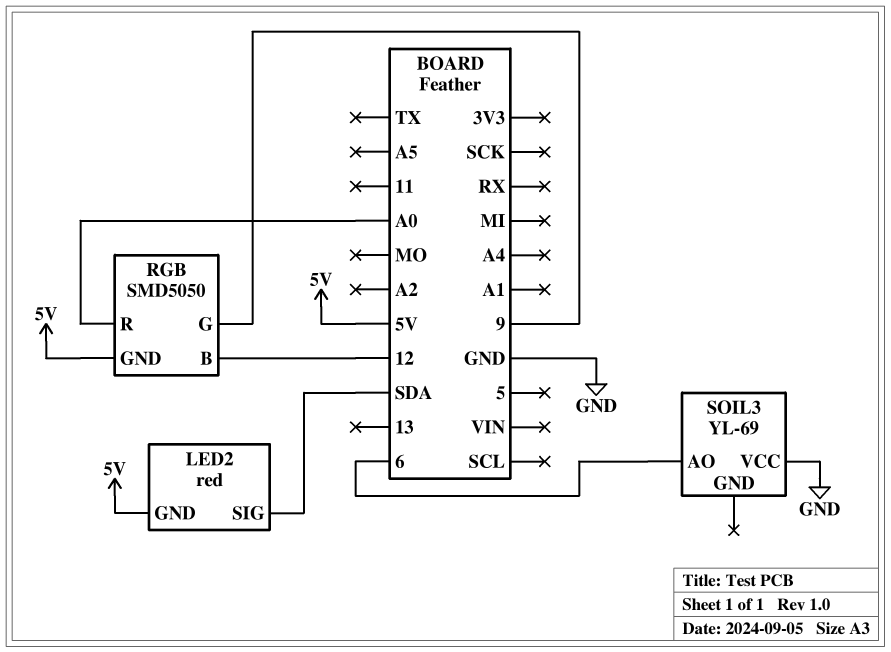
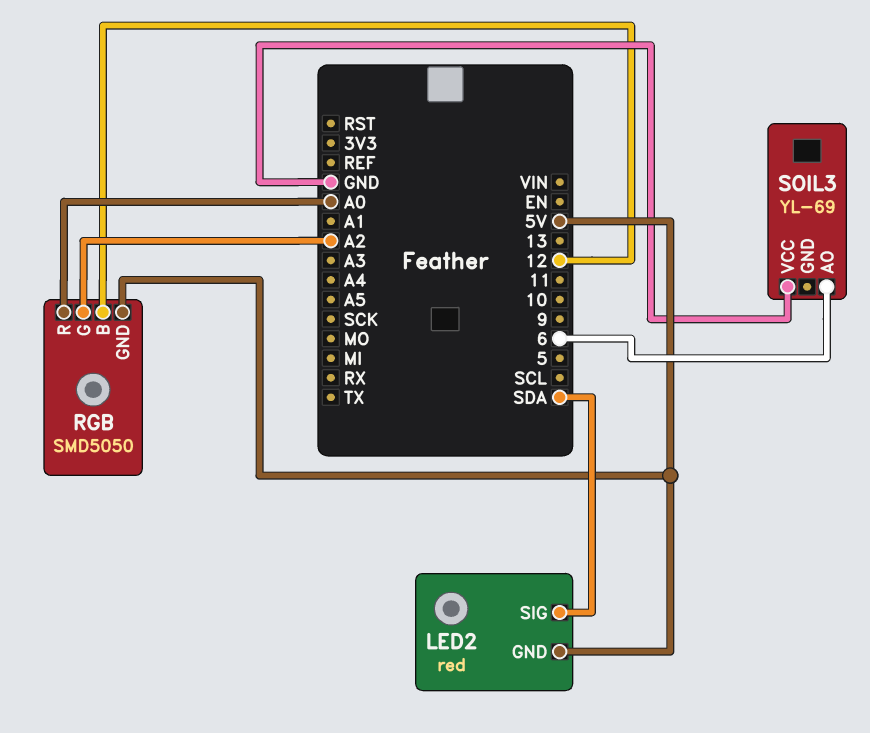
RGB pin G: 9 -> A2

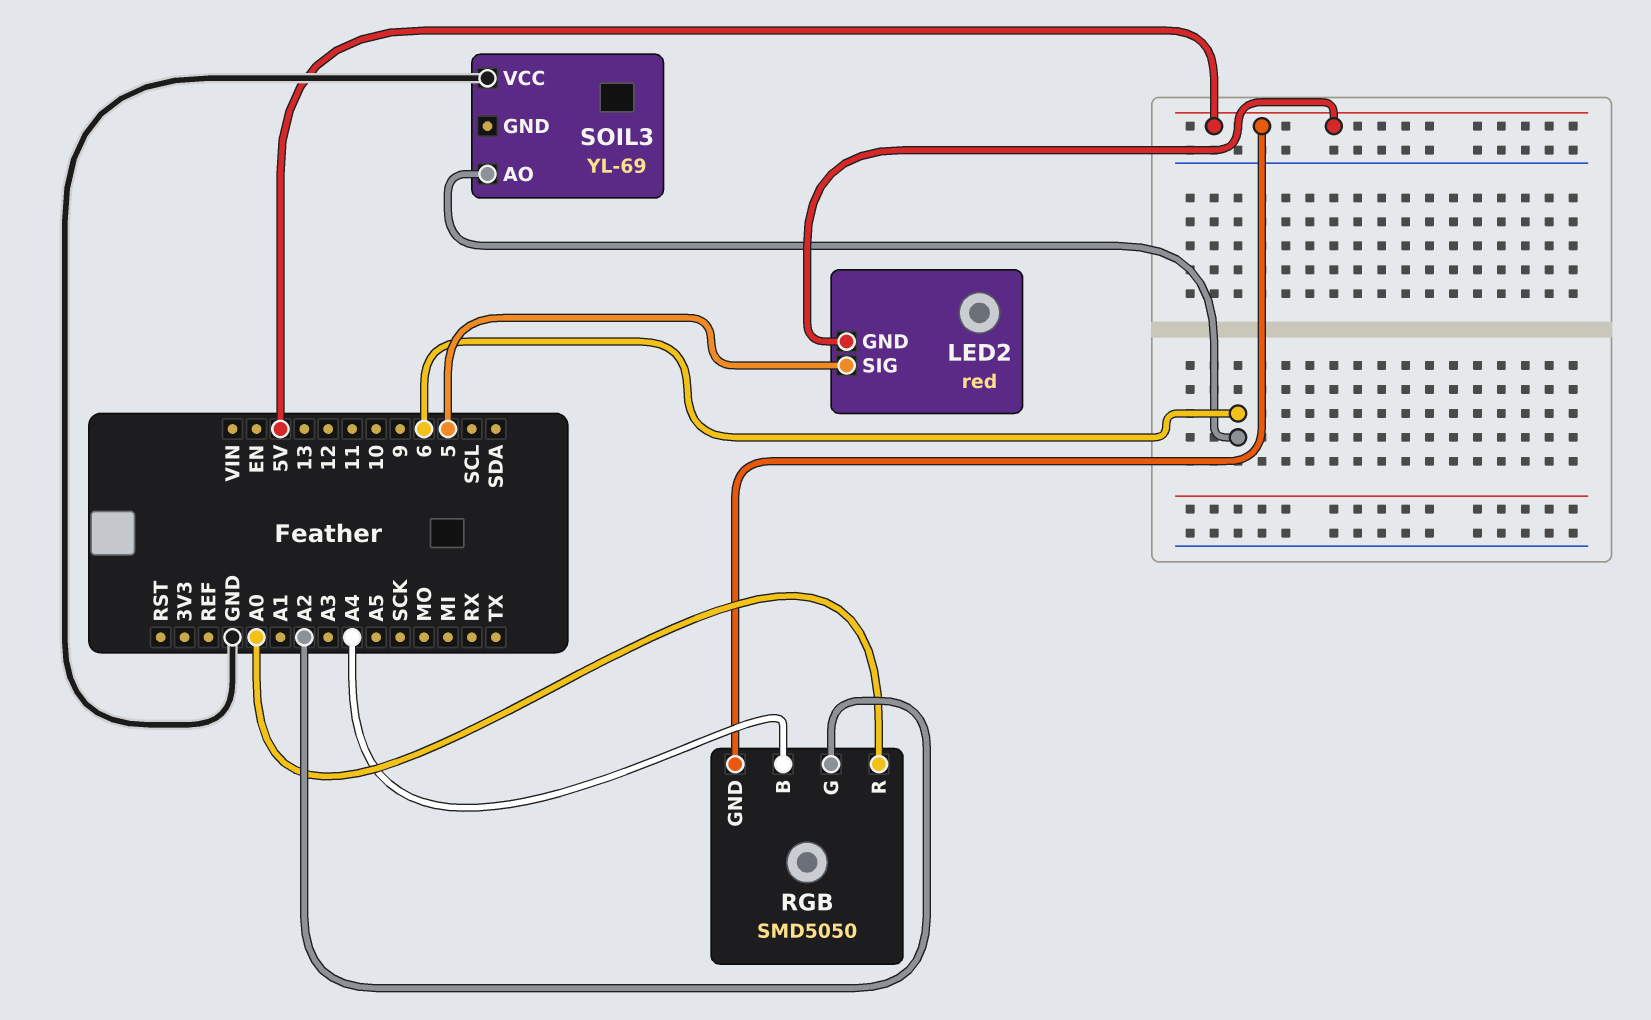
LED2 pin SIG: SDA -> 5
RGB pin B: 12 -> A4

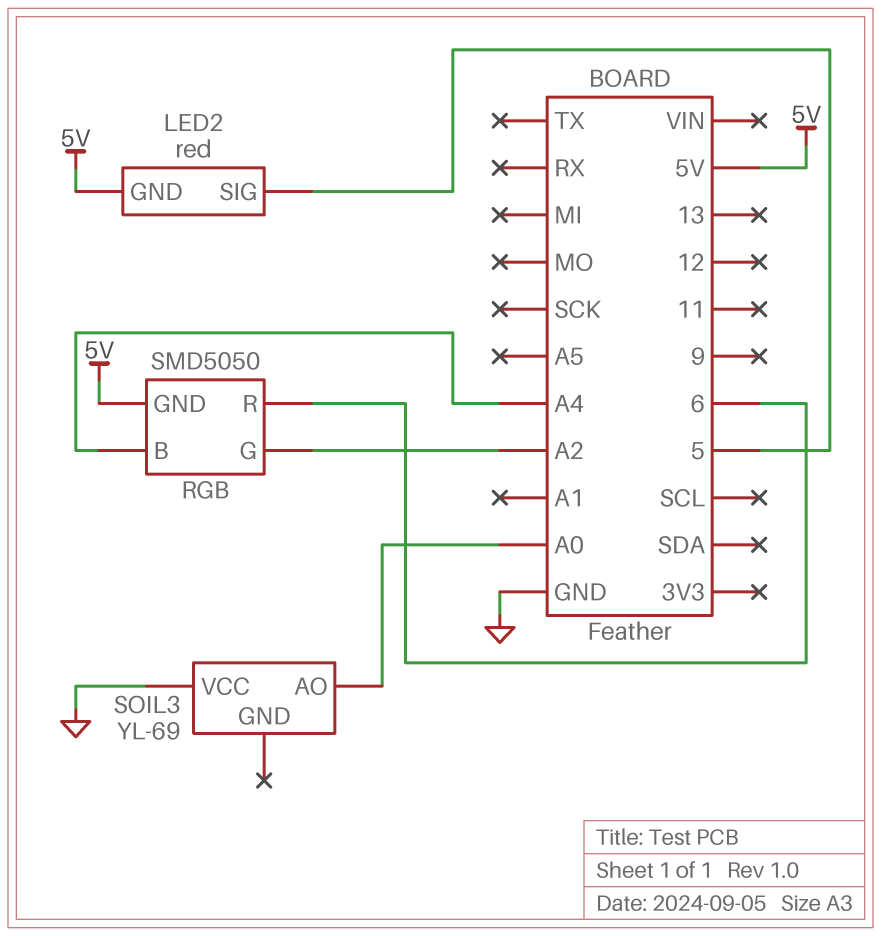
RGB pin R: A0 -> 6
SOIL3 pin AO: 6 -> A0

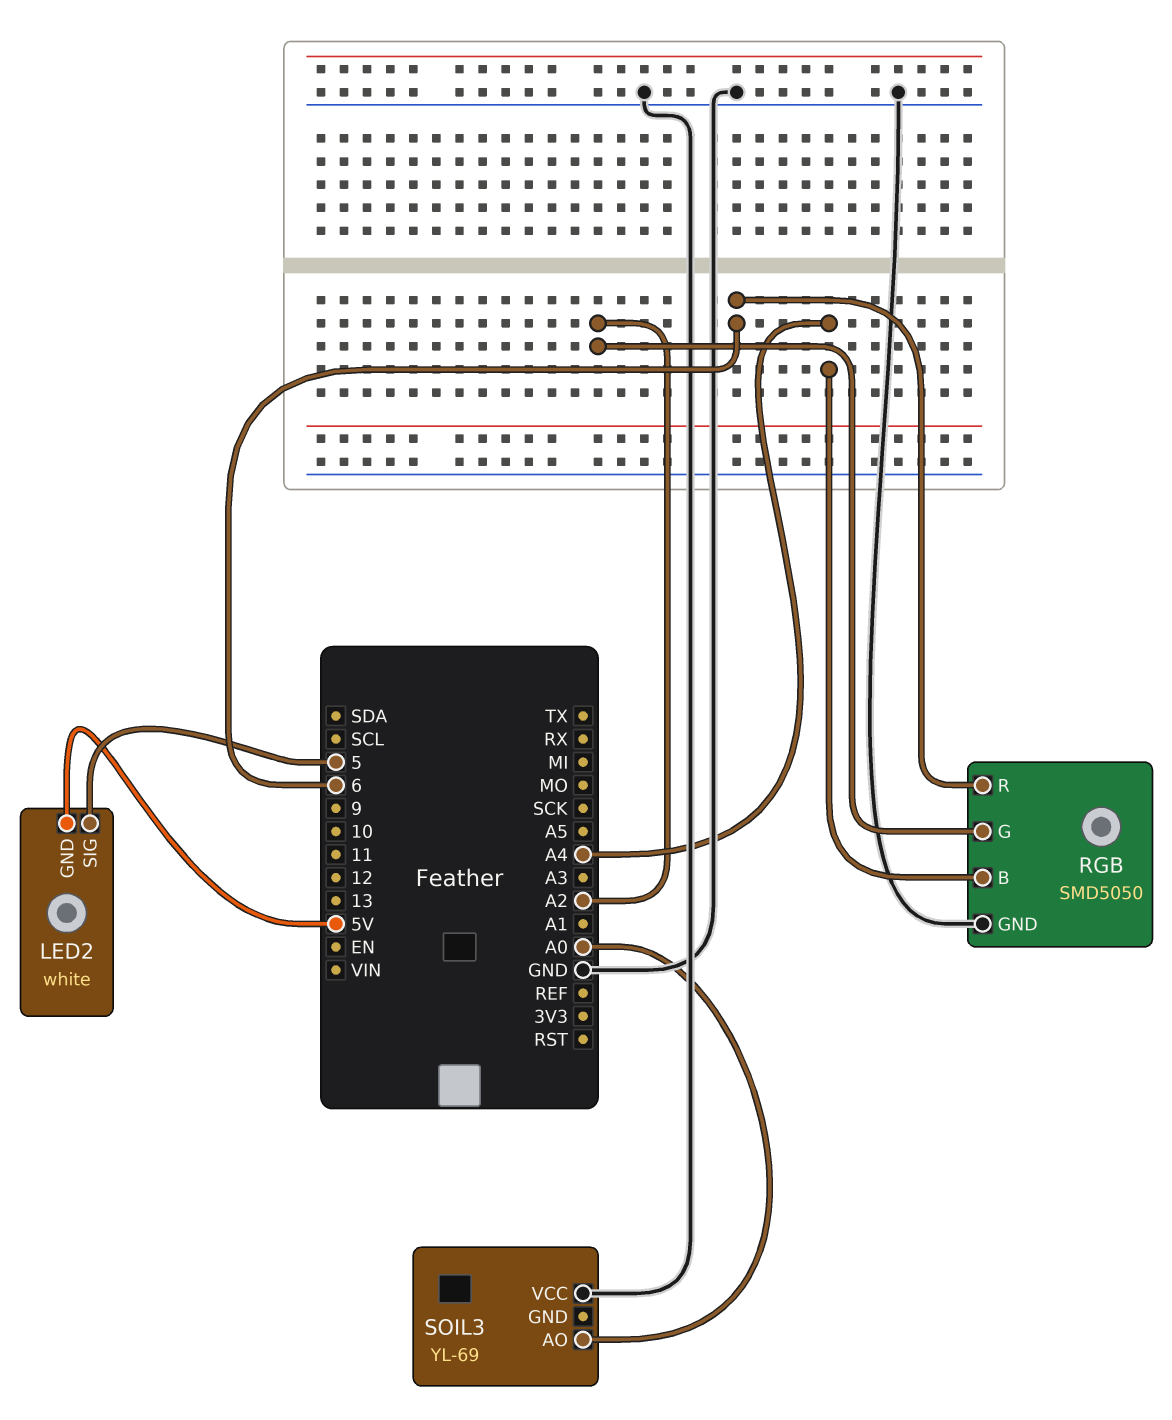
LED2: red -> white
RGB pin GND: 5V -> GND

